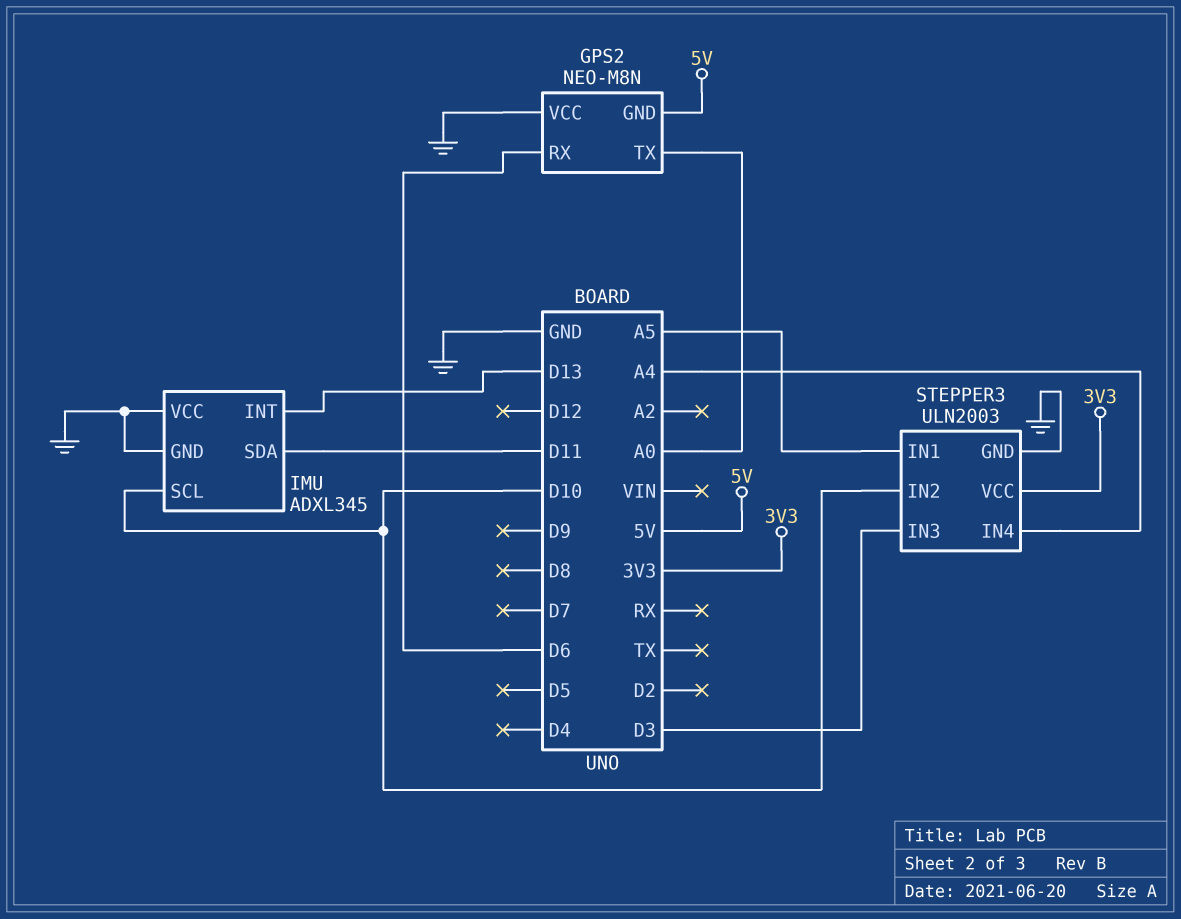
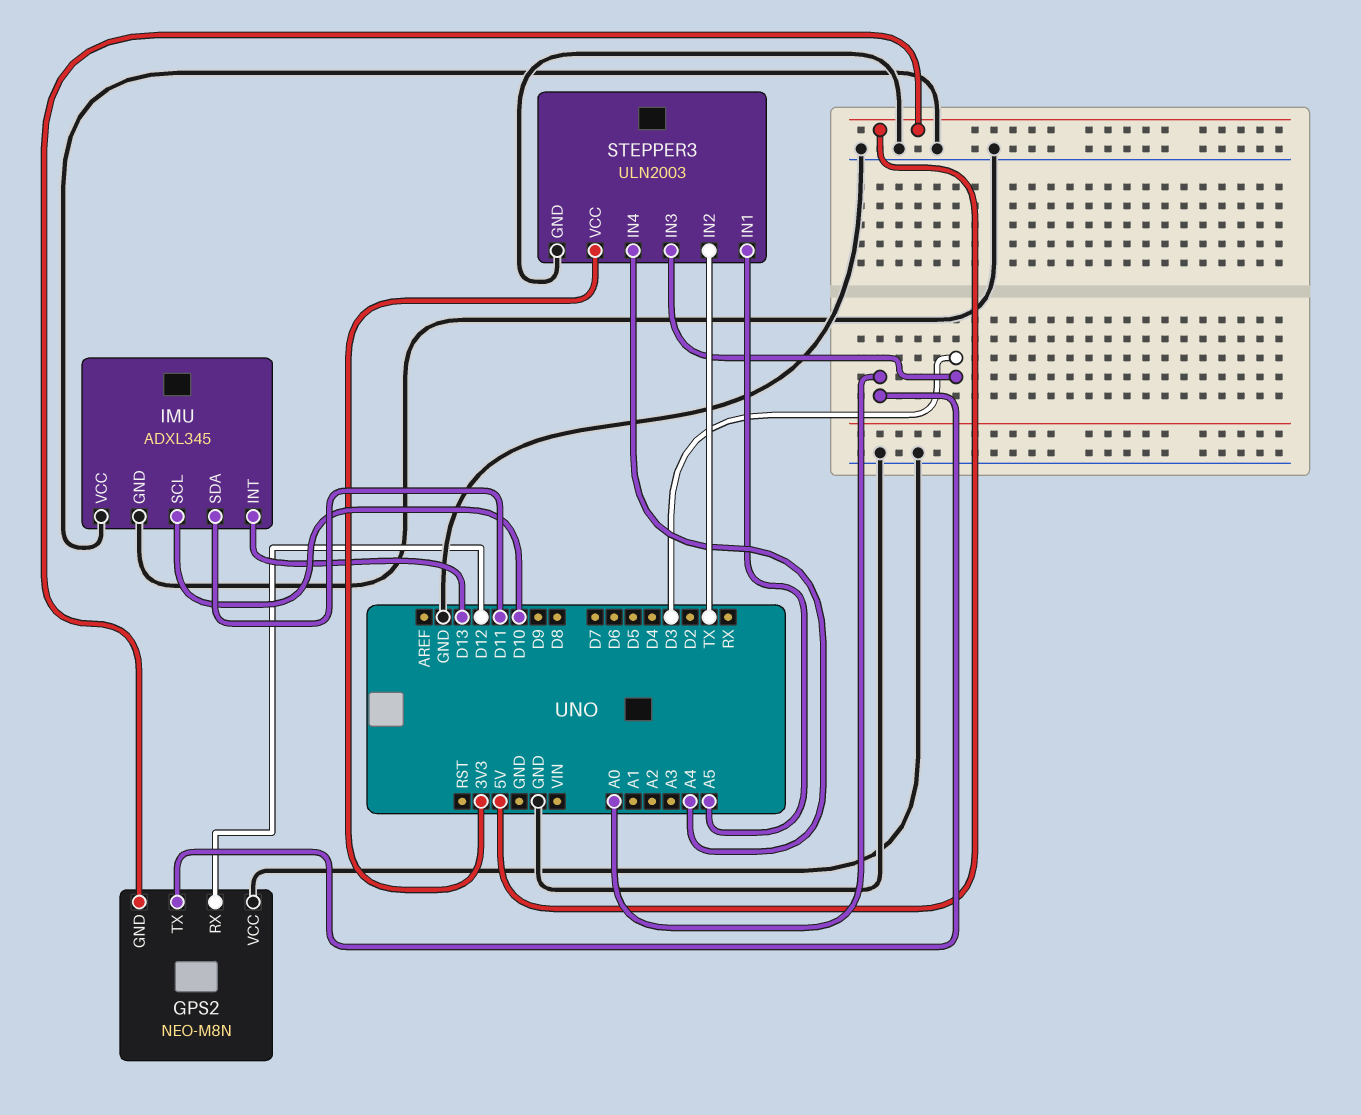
GPS2 pin RX: D6 -> D12
STEPPER3 pin IN2: D10 -> TX

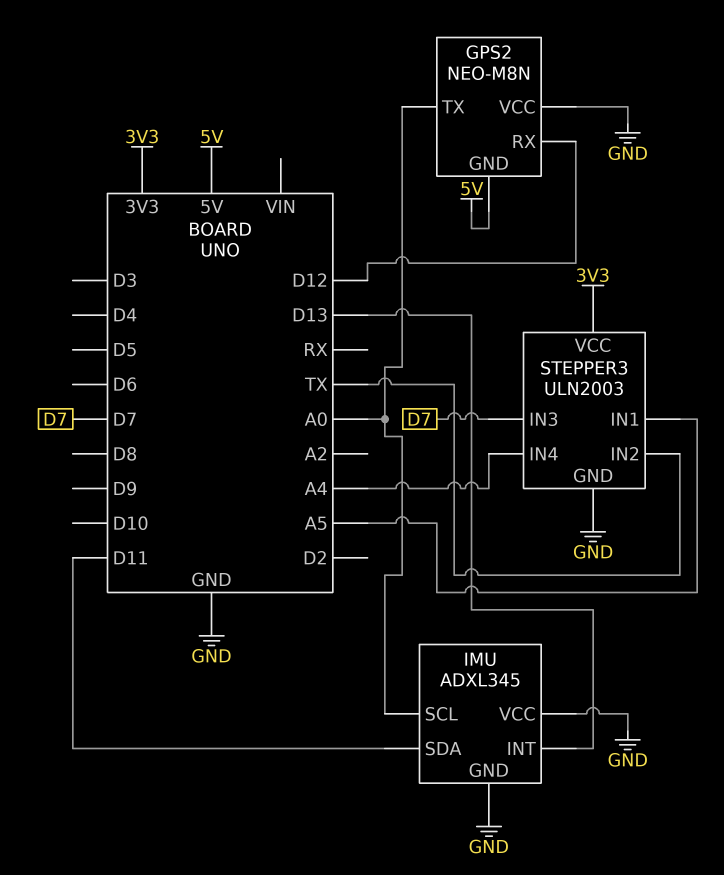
IMU pin SCL: D10 -> A0
STEPPER3 pin IN3: D3 -> D7

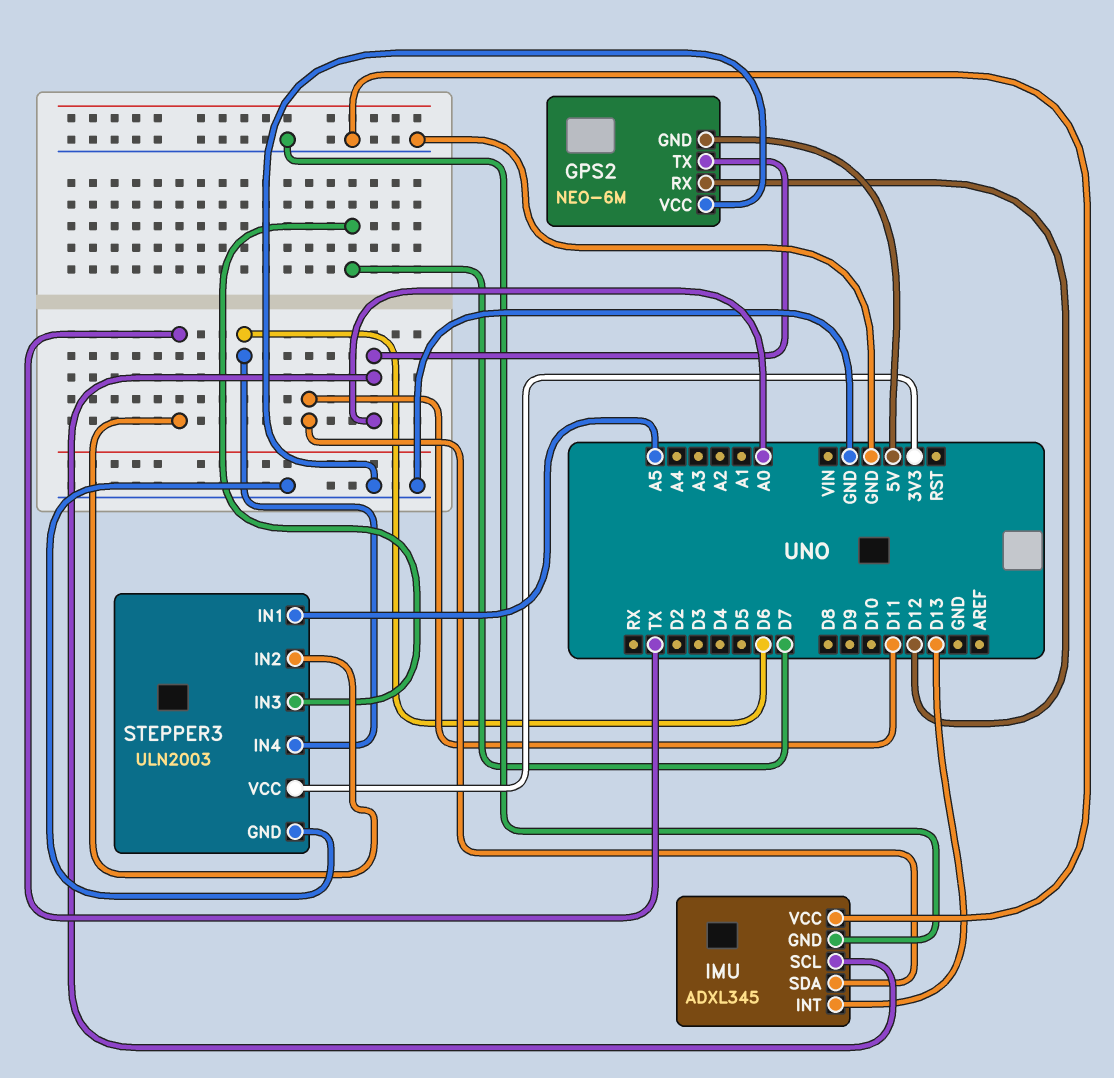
GPS2: NEO-M8N -> NEO-6M
STEPPER3 pin IN4: A4 -> D6

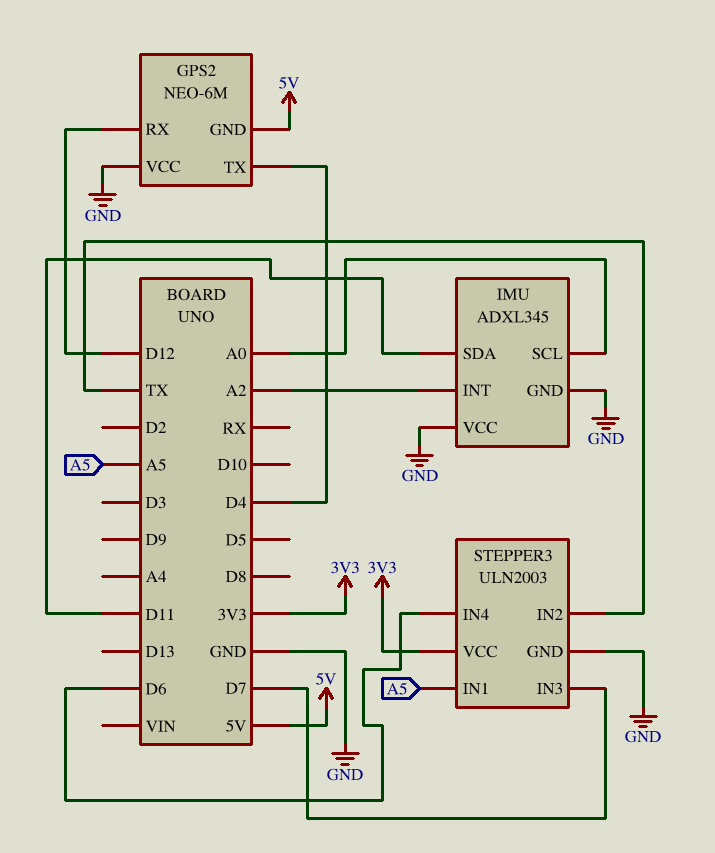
GPS2 pin TX: A0 -> D4
IMU pin INT: D13 -> A2

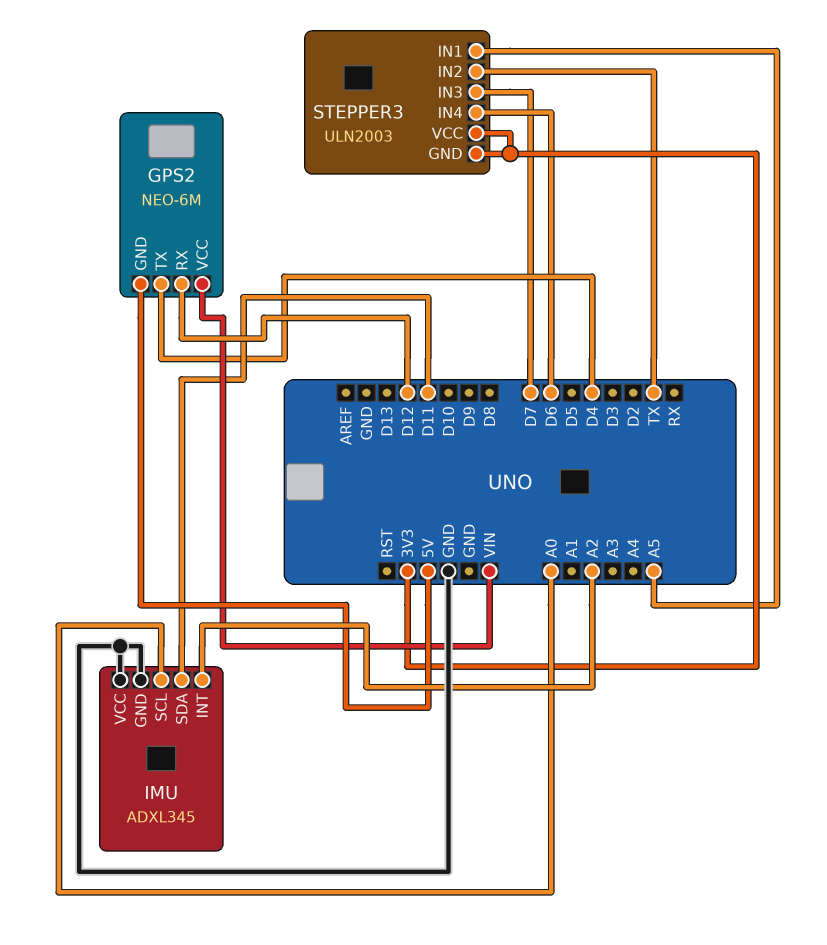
GPS2 pin VCC: GND -> VIN
STEPPER3 pin GND: GND -> 3V3

